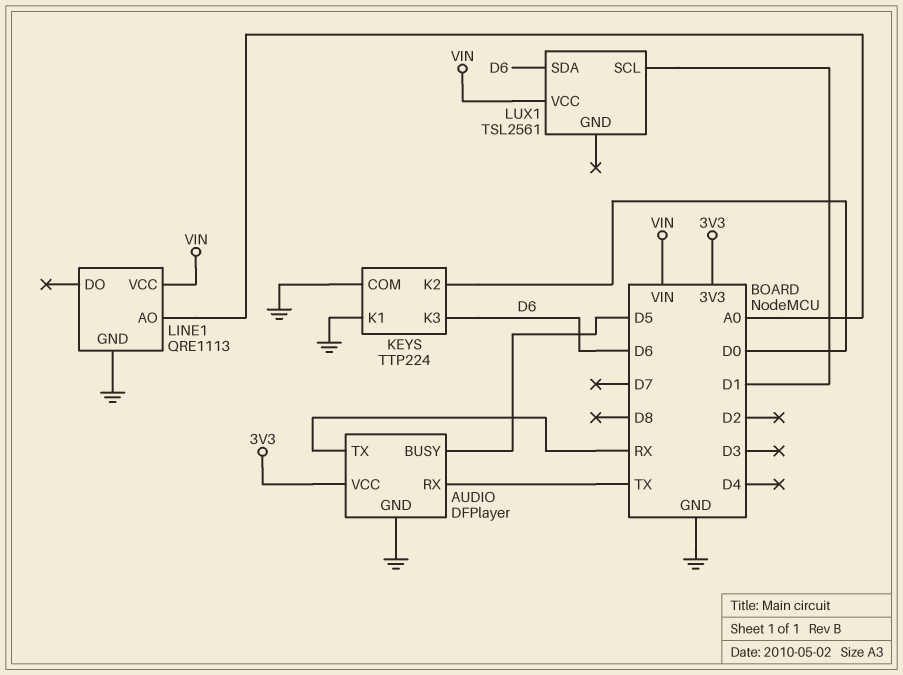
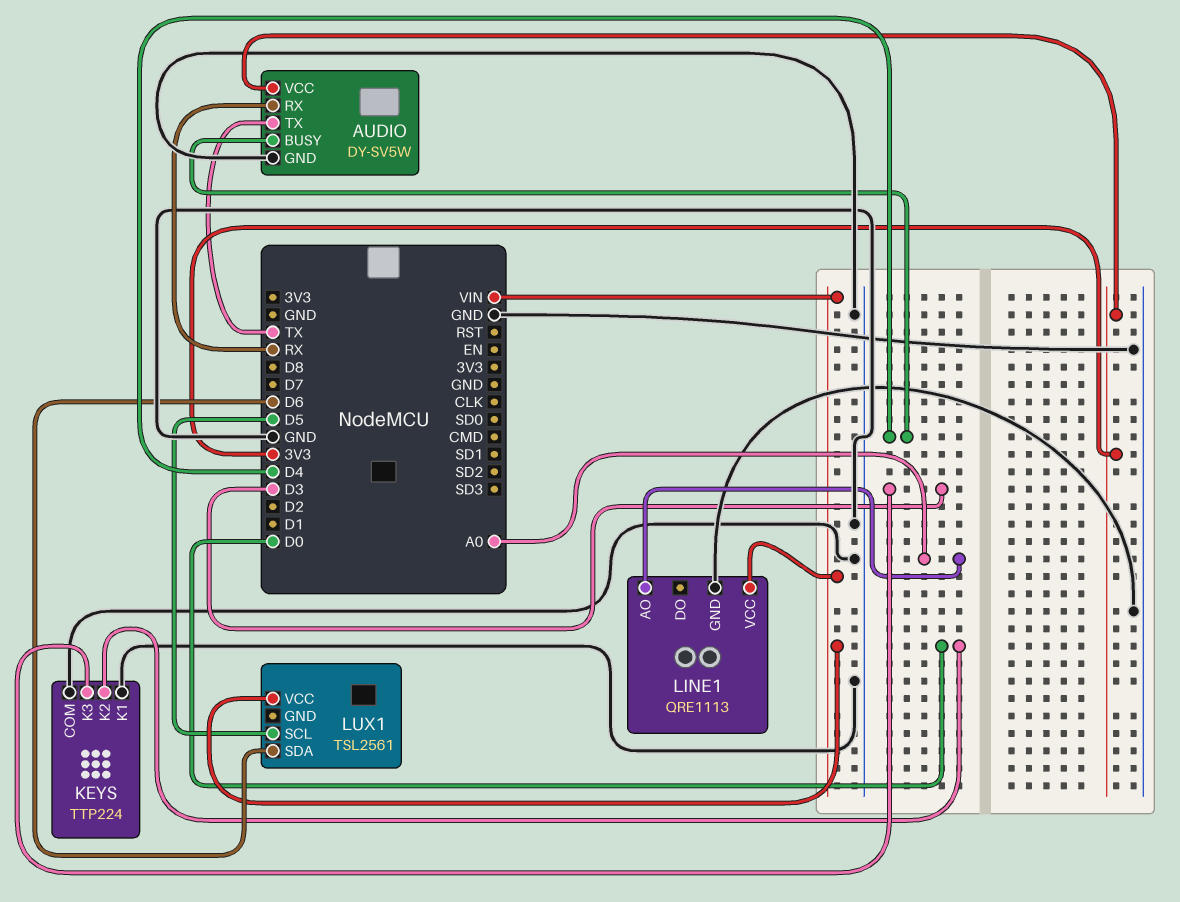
AUDIO: DFPlayer -> DY-SV5W
AUDIO pin BUSY: D5 -> D4
AUDIO pin RX: TX -> RX
AUDIO pin TX: RX -> TX
KEYS pin K3: D6 -> D3
LUX1 pin SCL: D1 -> D5

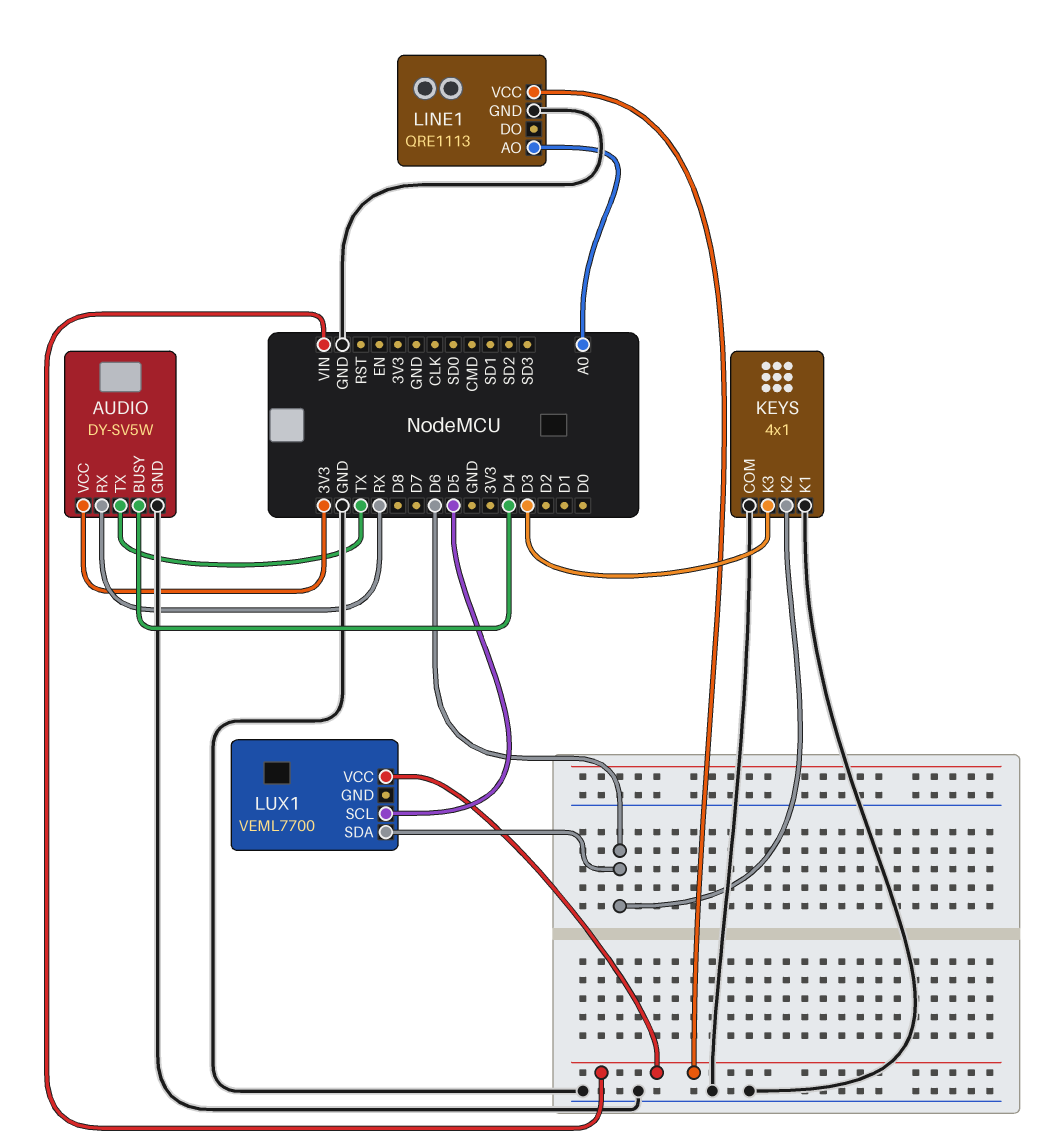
KEYS: TTP224 -> 4x1
KEYS pin K2: D0 -> D6
LUX1: TSL2561 -> VEML7700

